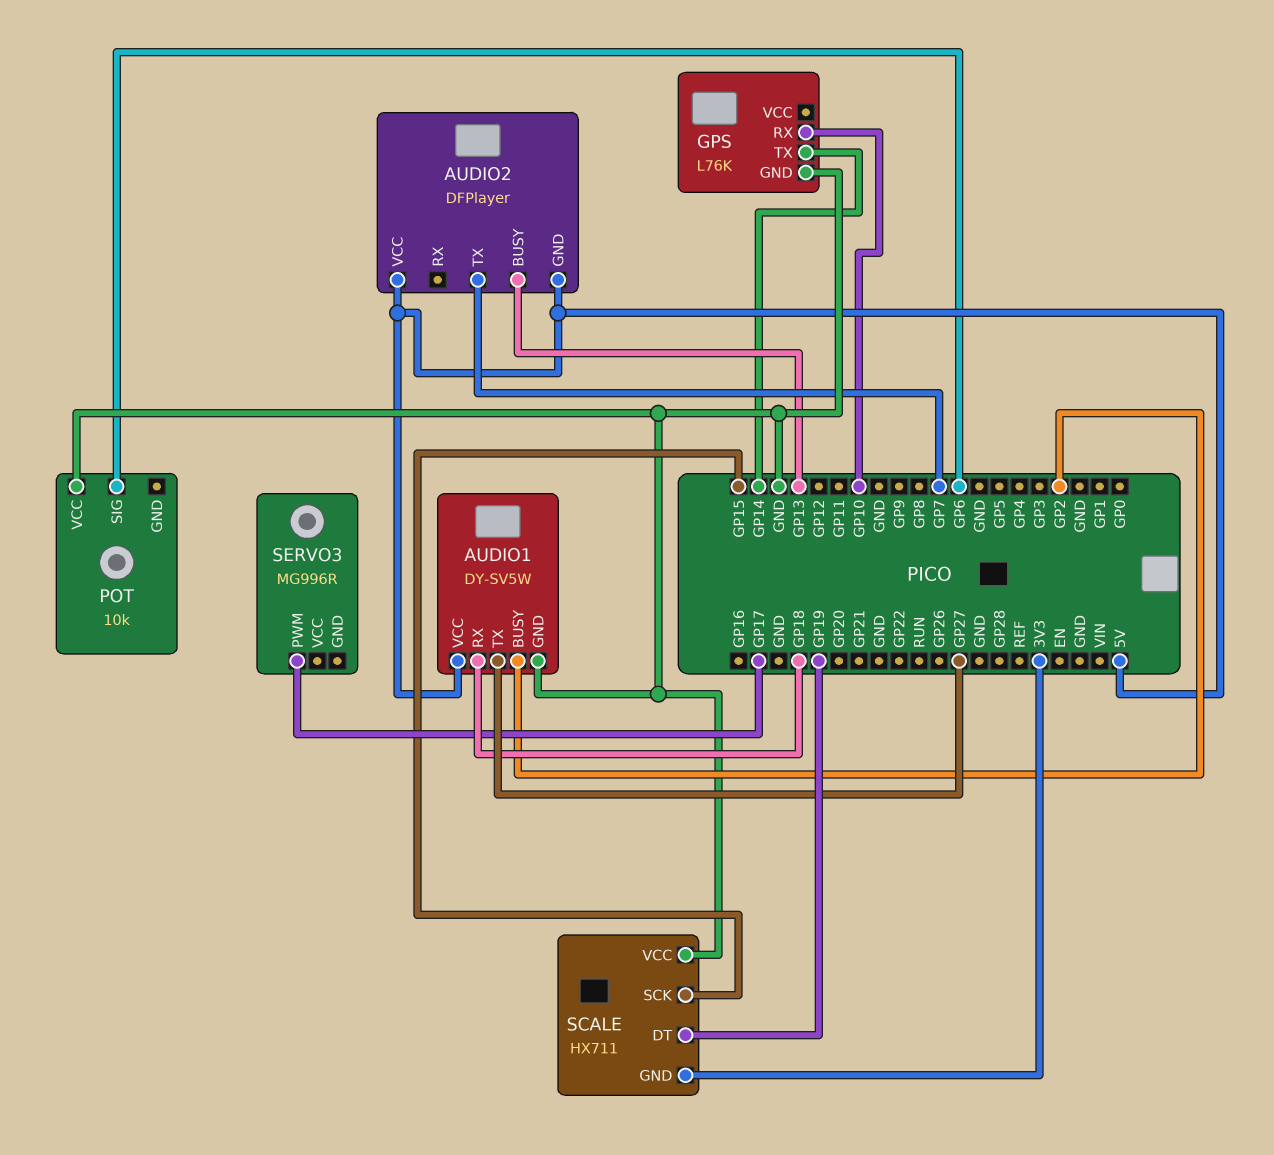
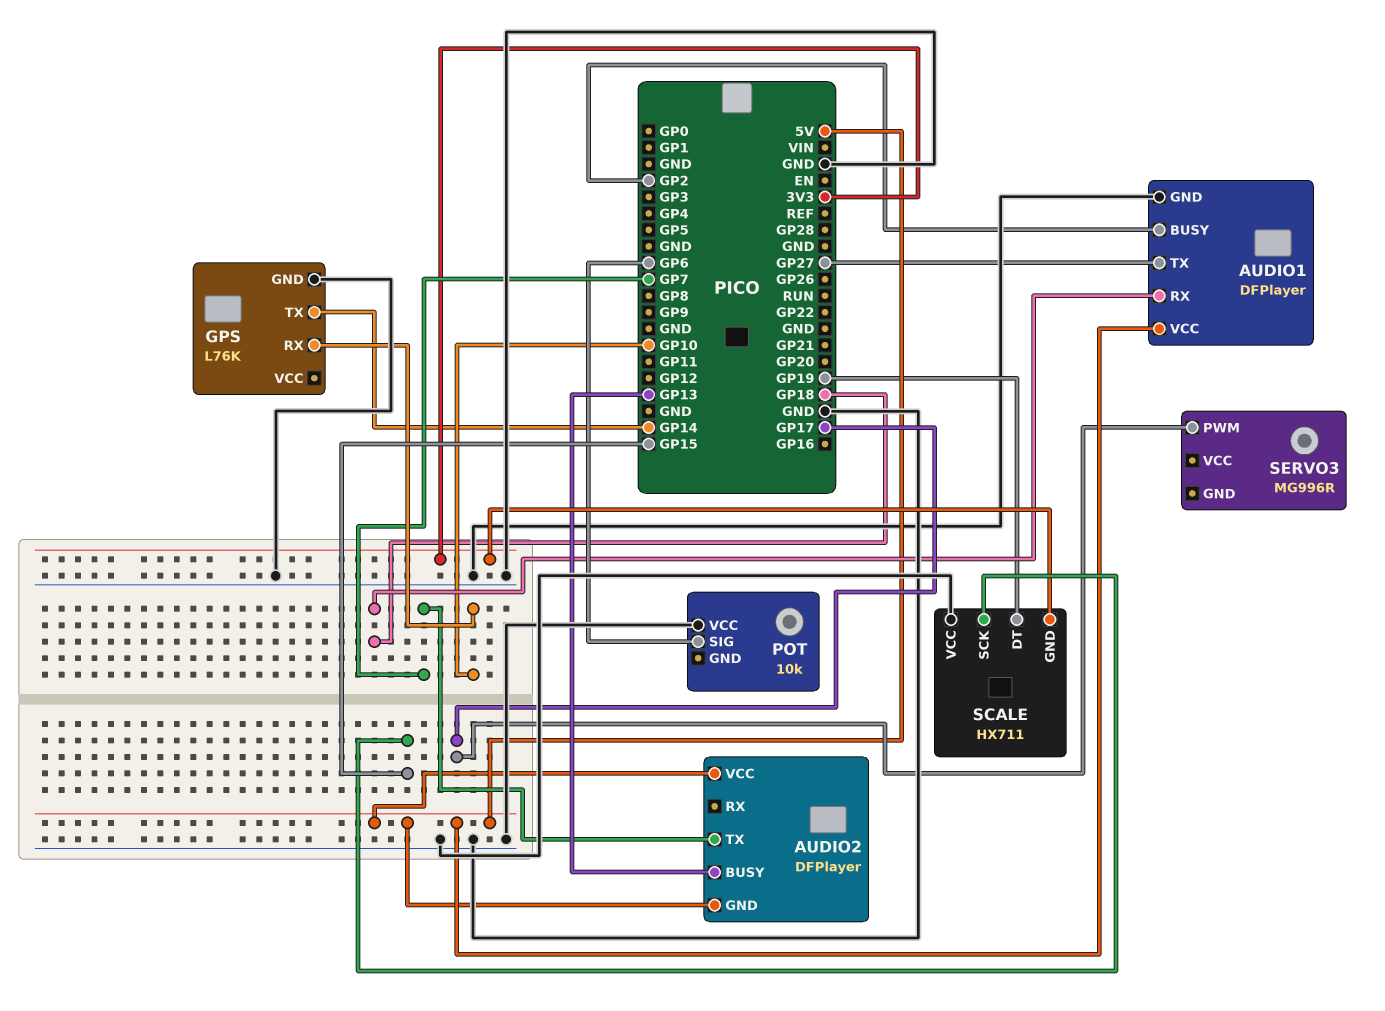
AUDIO1: DY-SV5W -> DFPlayer

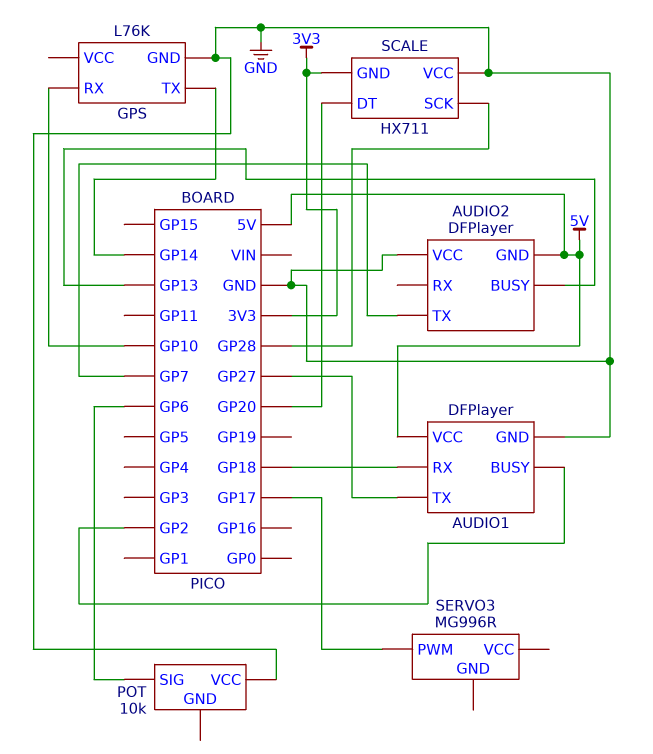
AUDIO2 pin VCC: 5V -> GND
SCALE pin DT: GP19 -> GP20
SCALE pin SCK: GP15 -> GP28

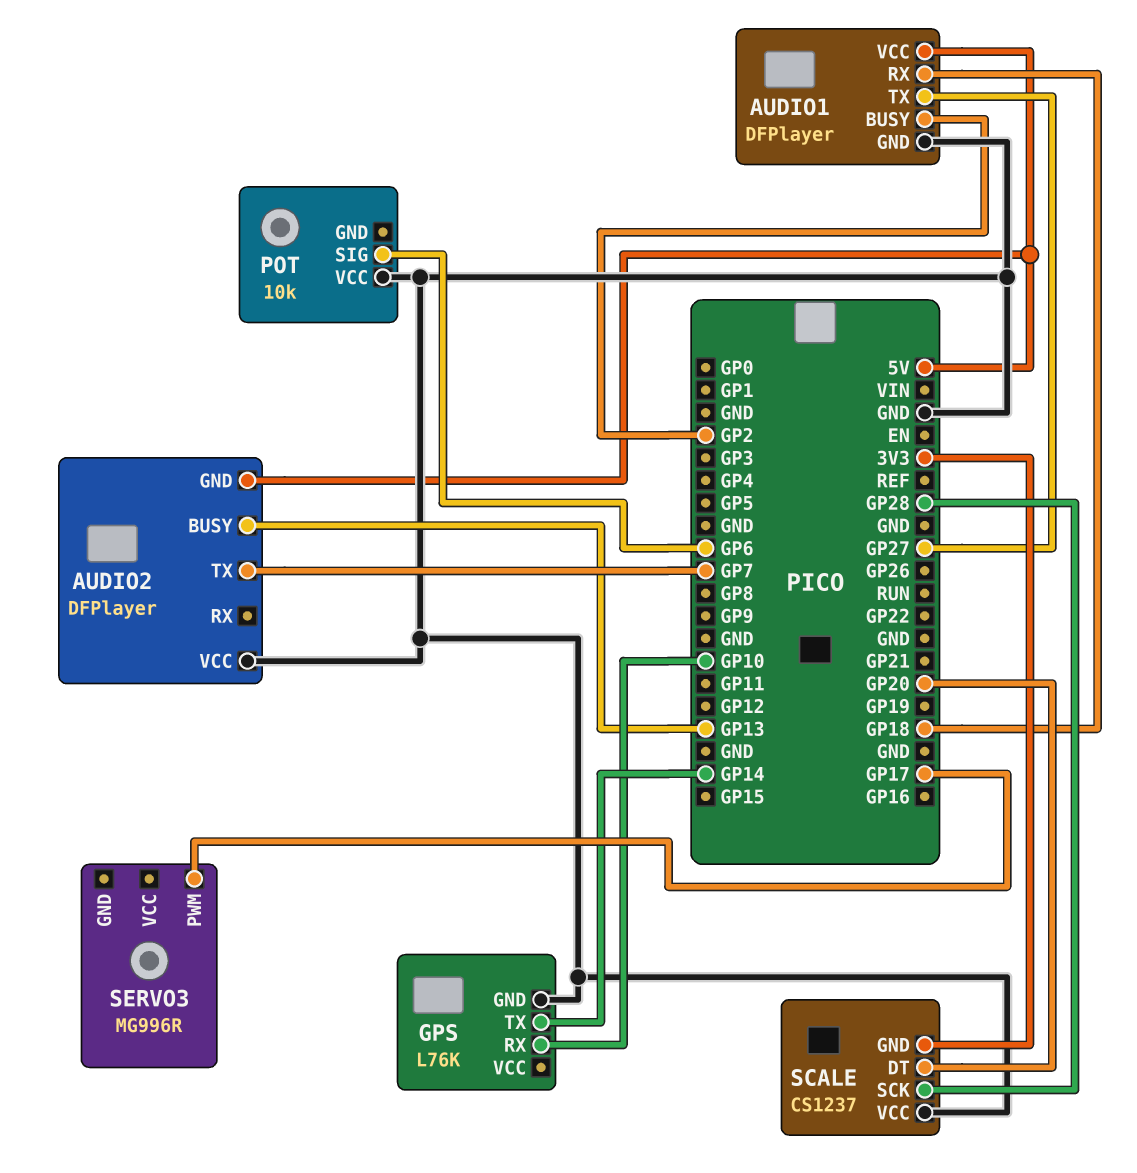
SCALE: HX711 -> CS1237

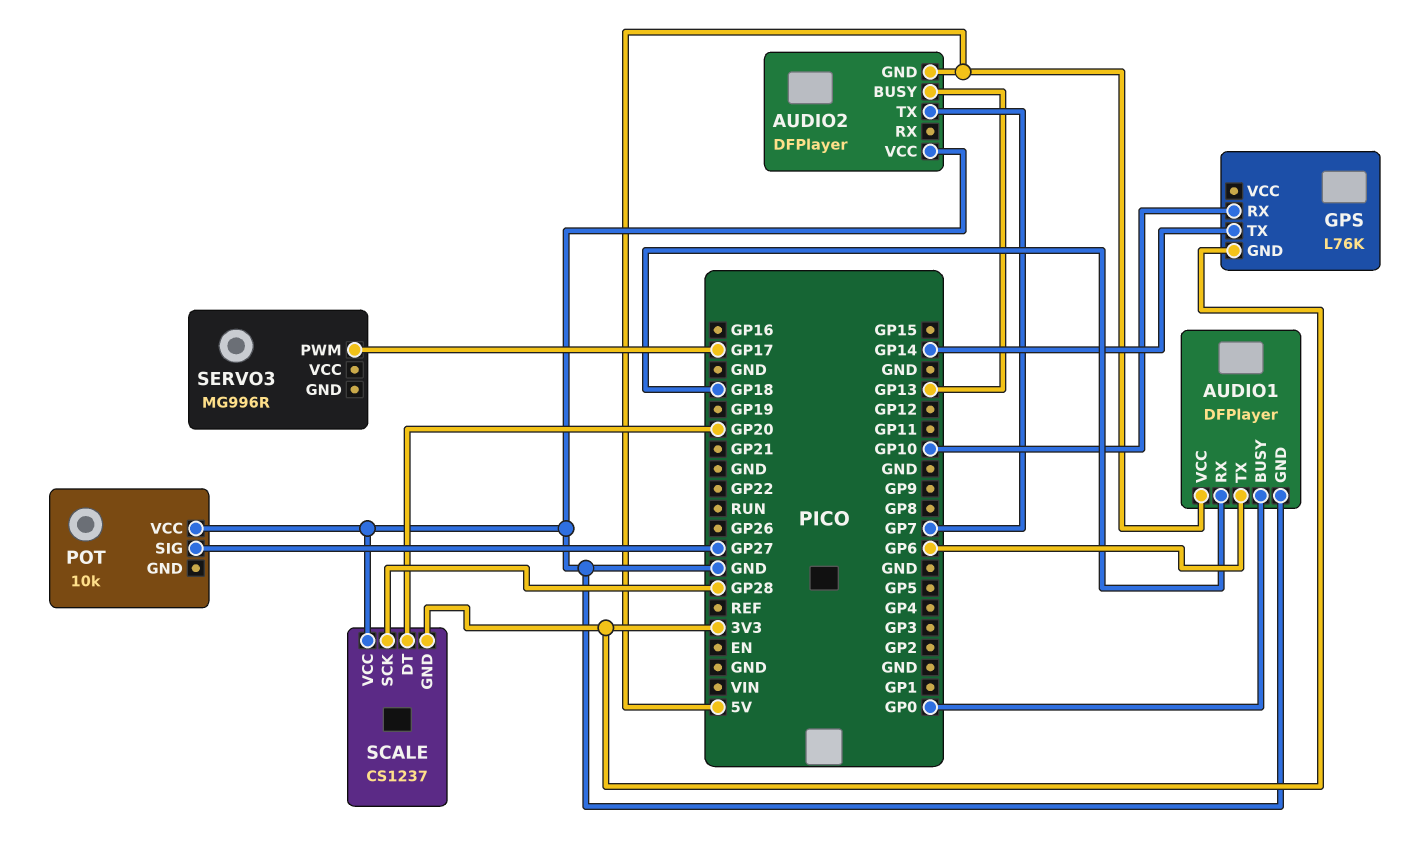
AUDIO1 pin BUSY: GP2 -> GP0
AUDIO1 pin TX: GP27 -> GP6
GPS pin GND: GND -> 3V3
POT pin SIG: GP6 -> GP27

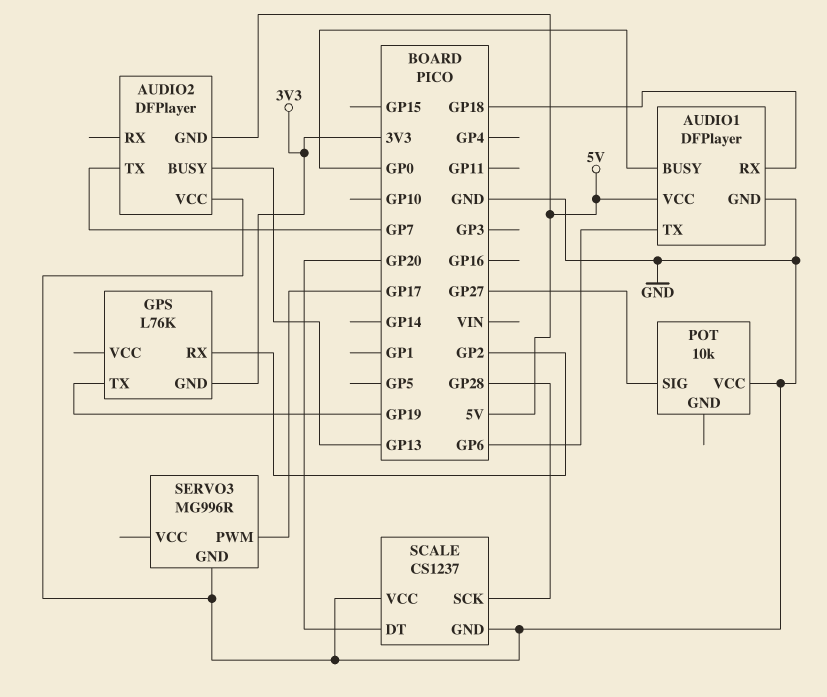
GPS pin RX: GP10 -> GP2
GPS pin TX: GP14 -> GP19
SCALE pin GND: 3V3 -> GND
SERVO3 pin GND: none -> GND

